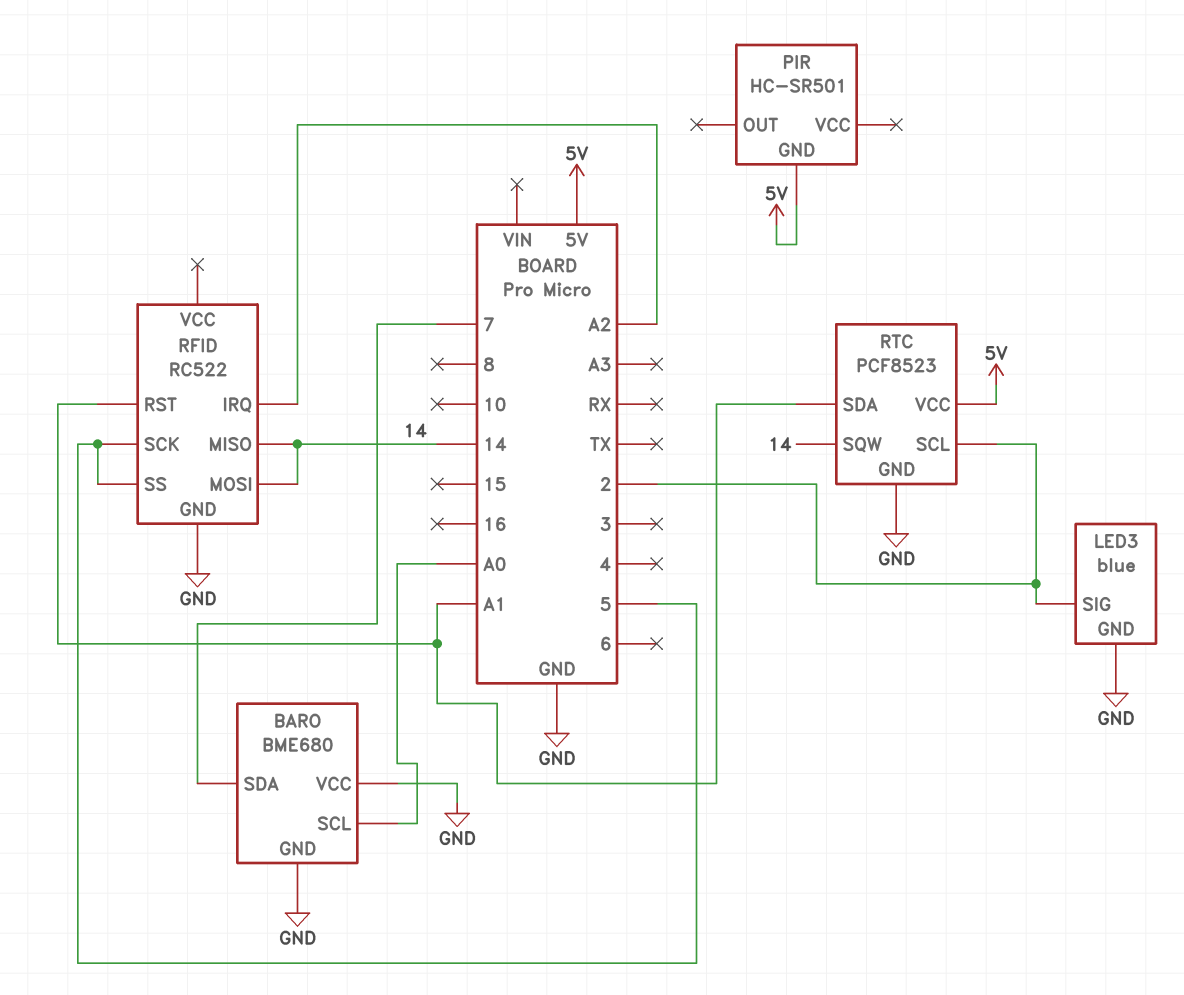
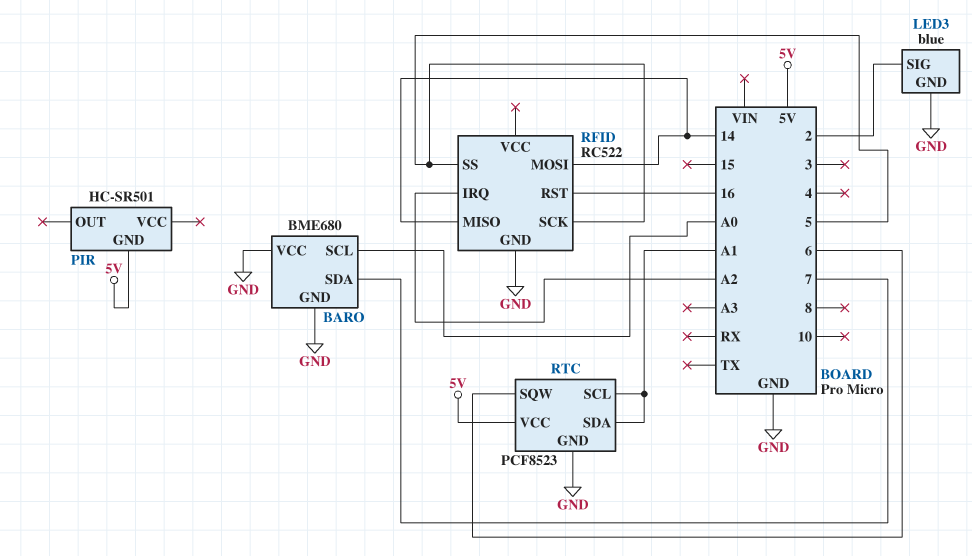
RFID pin RST: A1 -> 16
RTC pin SCL: 2 -> A1
RTC pin SQW: 14 -> 6

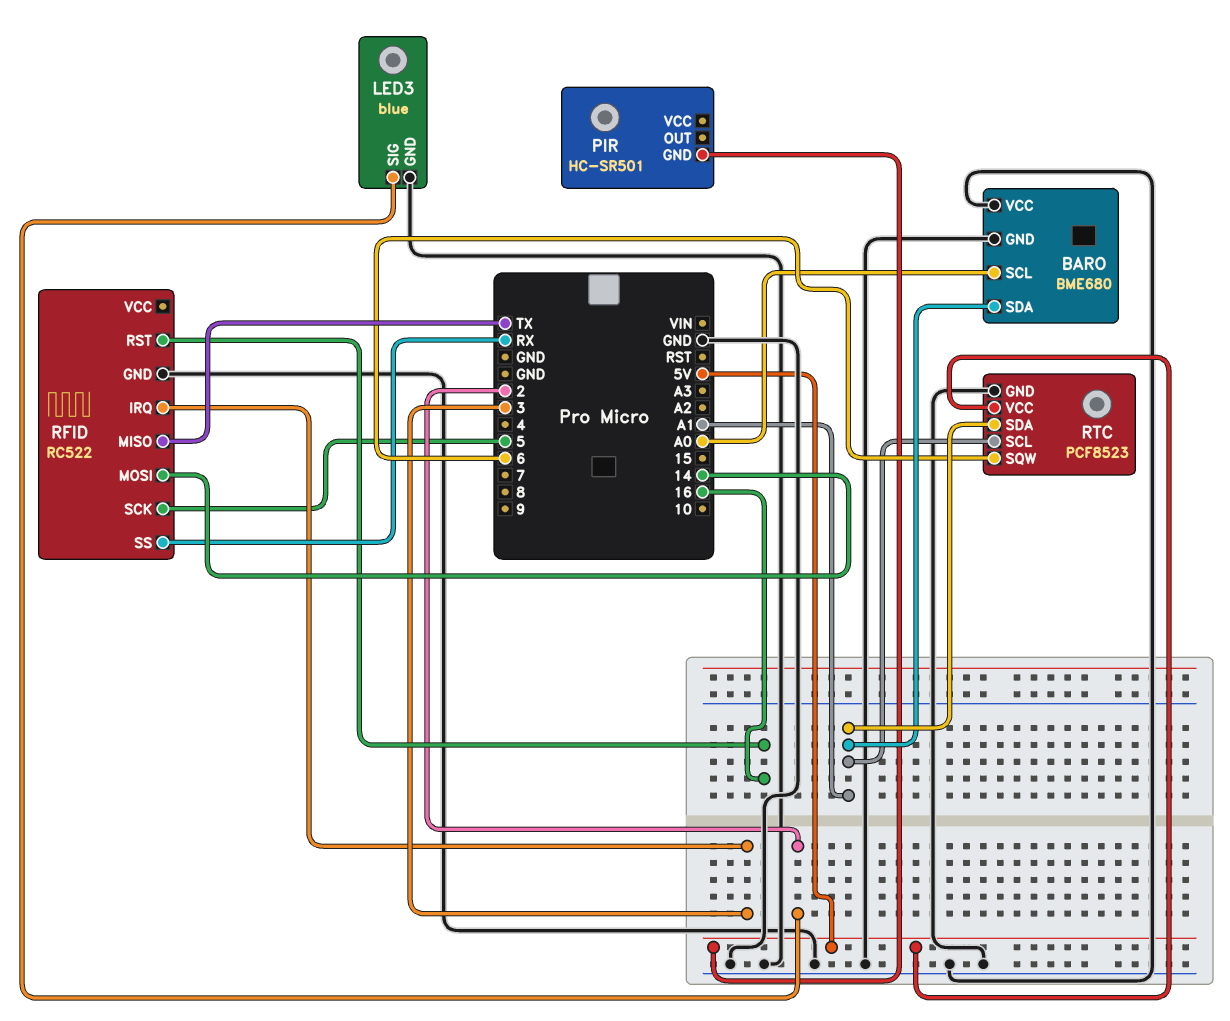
BARO pin SDA: 7 -> A1
RFID pin IRQ: A2 -> 3
RFID pin MISO: 14 -> TX
RFID pin SS: 5 -> RX

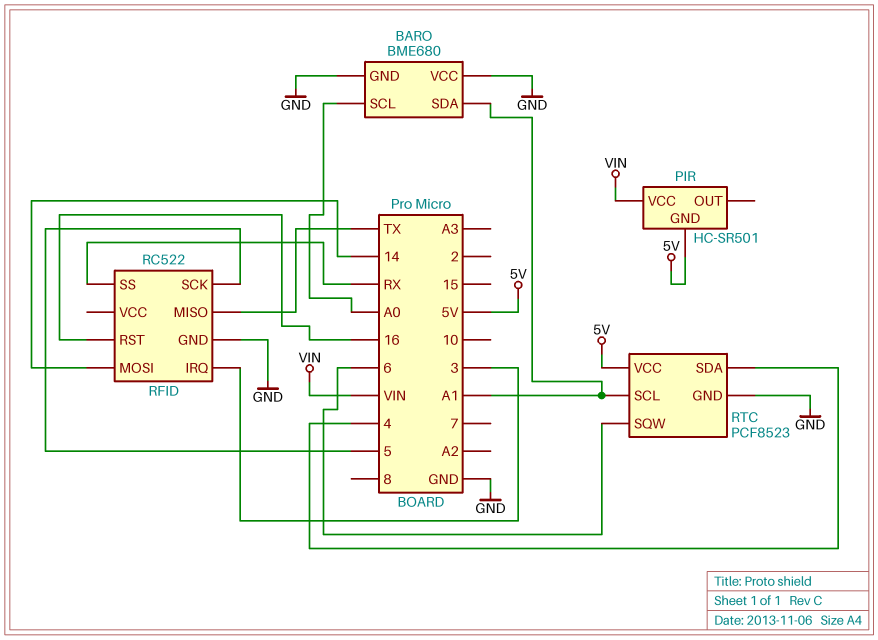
LED3: blue -> none
LED3 pin GND: GND -> none
LED3 pin SIG: 2 -> none
PIR pin VCC: none -> VIN
RTC pin SDA: A1 -> 4

